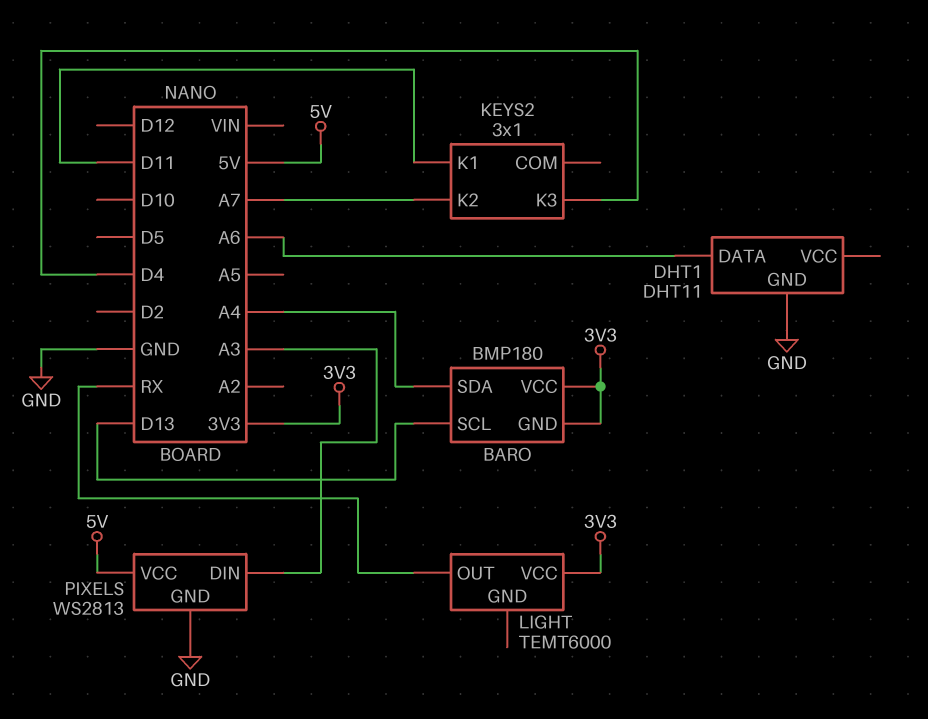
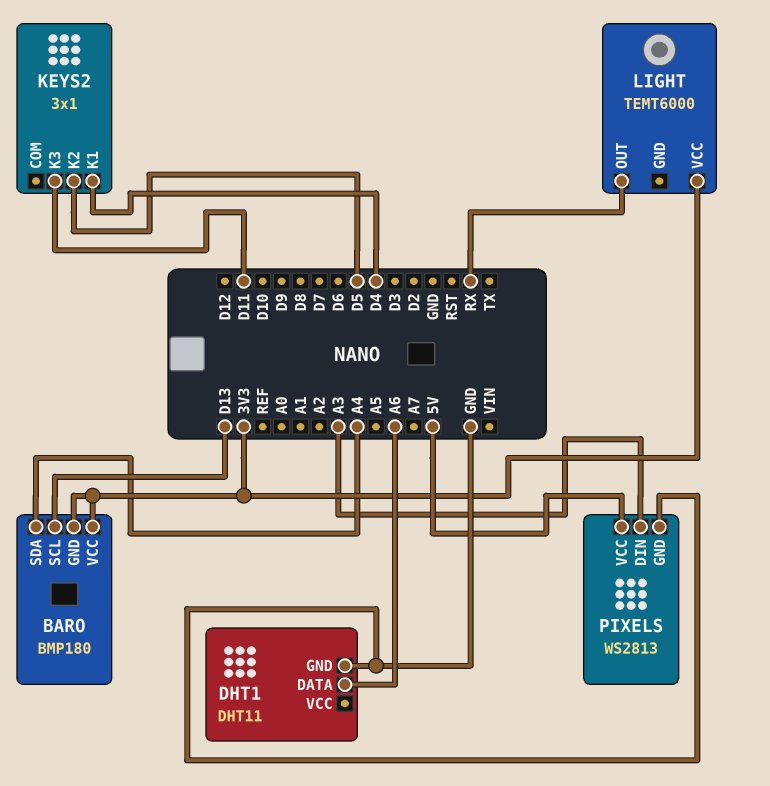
KEYS2 pin K1: D11 -> D4
KEYS2 pin K2: A7 -> D5
KEYS2 pin K3: D4 -> D11

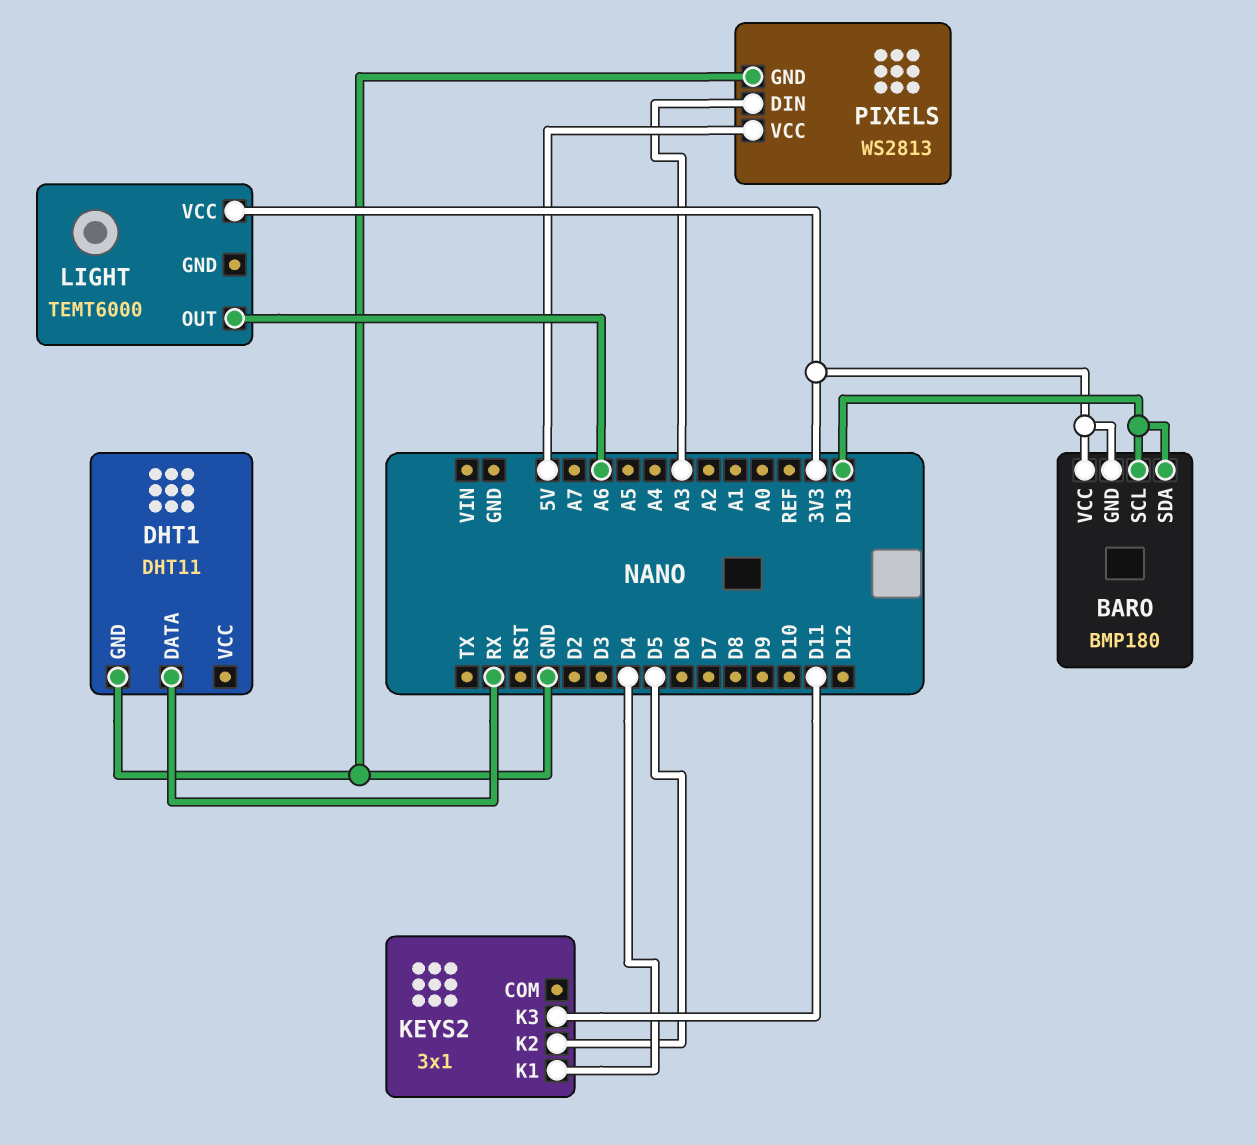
BARO pin SDA: A4 -> D13
DHT1 pin DATA: A6 -> RX
LIGHT pin OUT: RX -> A6

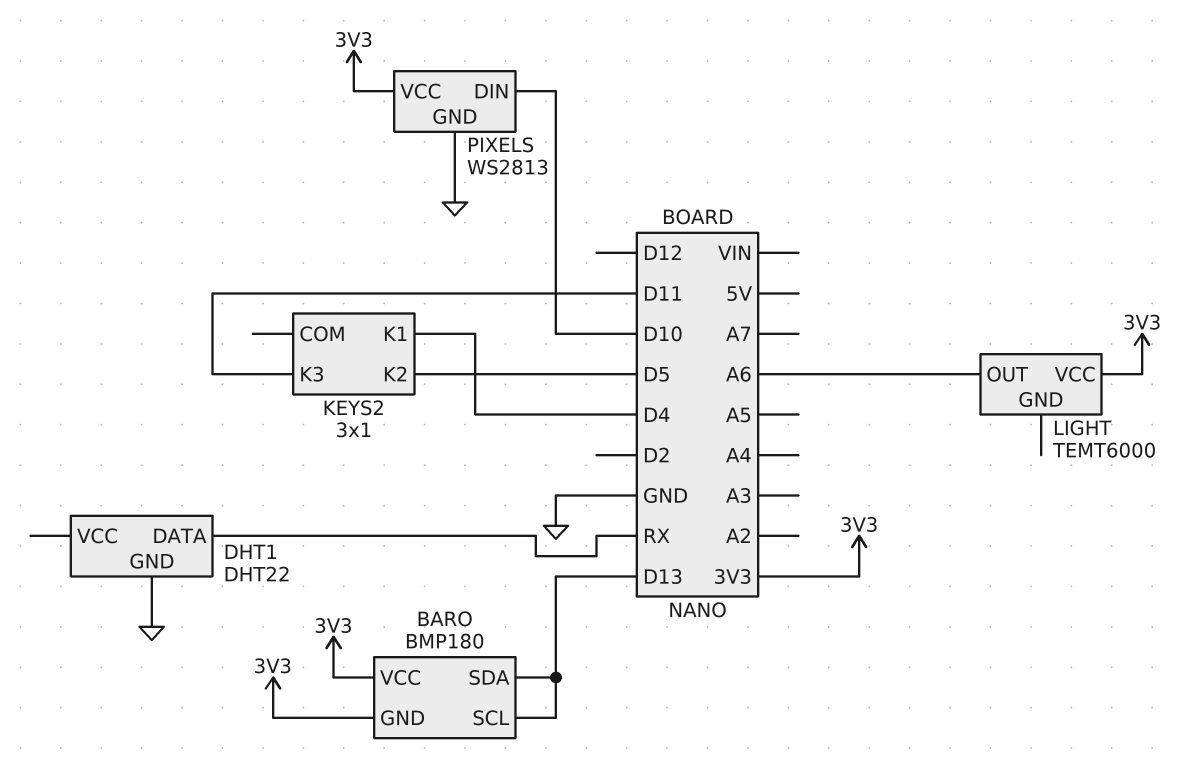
DHT1: DHT11 -> DHT22
PIXELS pin DIN: A3 -> D10
PIXELS pin VCC: 5V -> 3V3

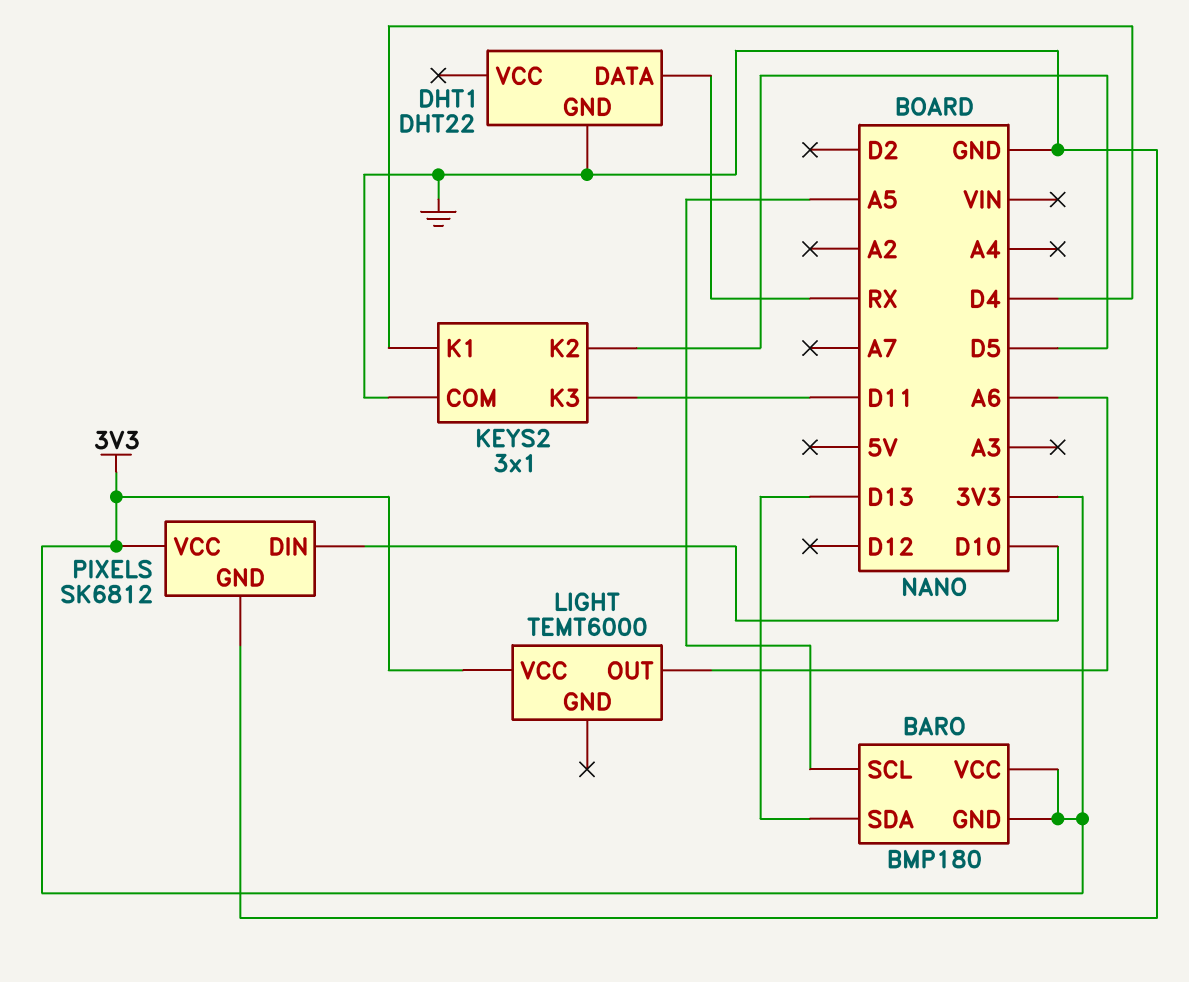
BARO pin SCL: D13 -> A5
KEYS2 pin COM: none -> GND
PIXELS: WS2813 -> SK6812

